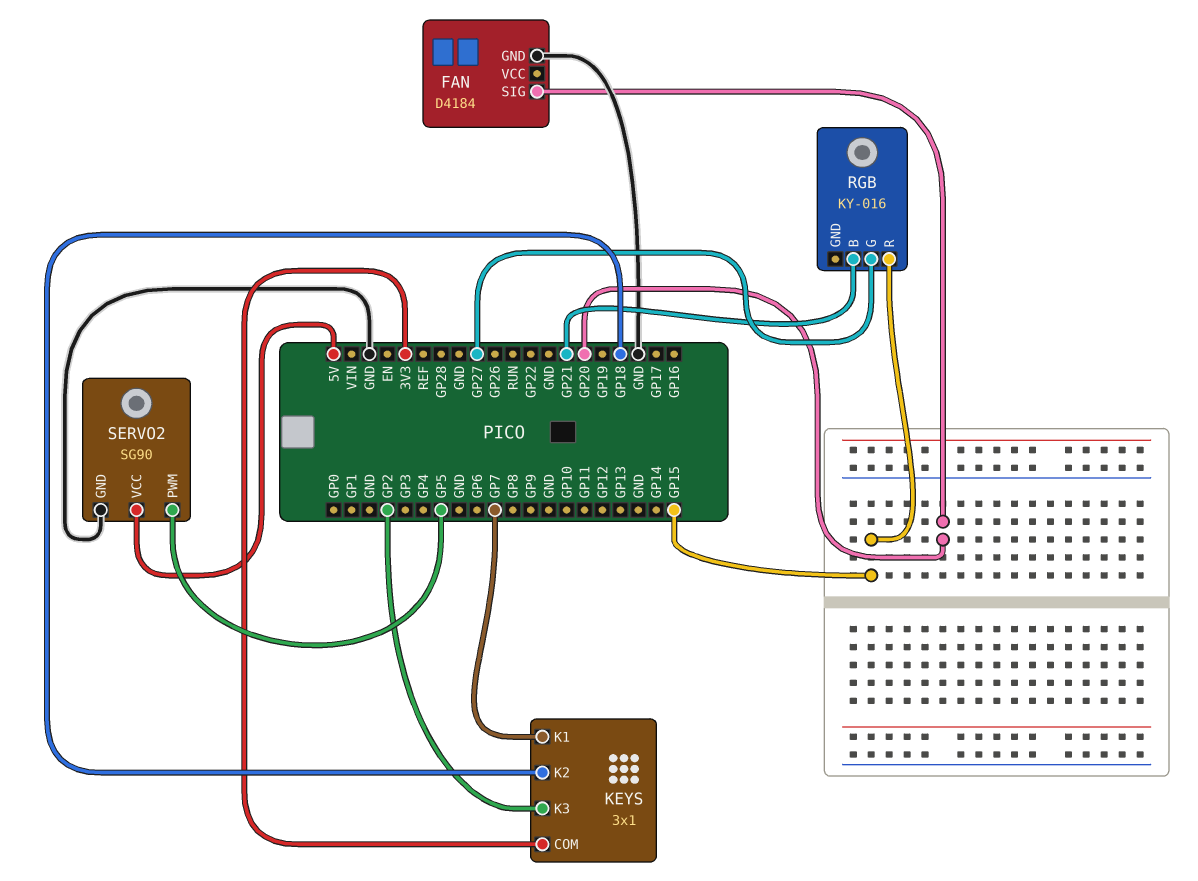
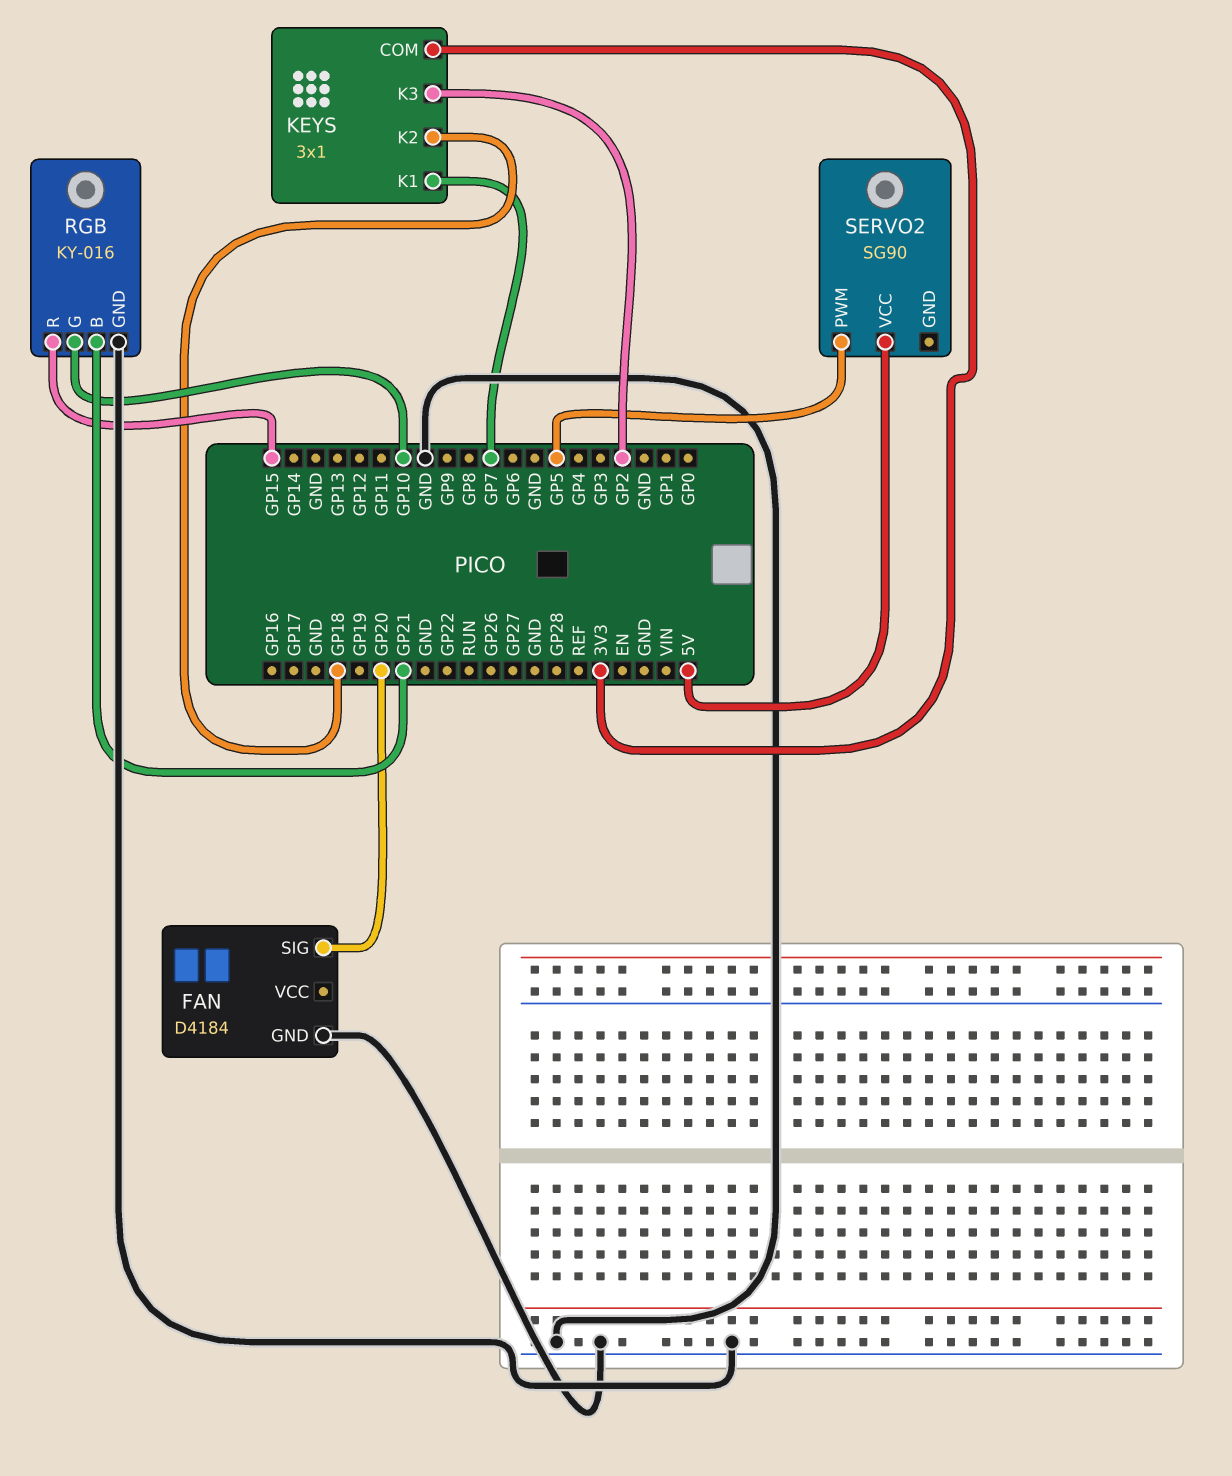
RGB pin G: GP27 -> GP10
RGB pin GND: none -> GND
SERVO2 pin GND: GND -> none

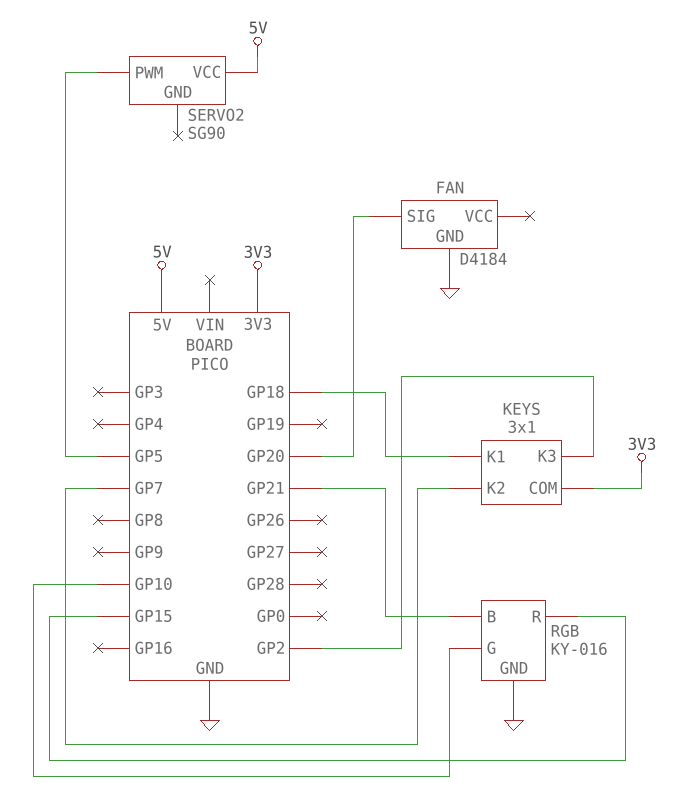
KEYS pin K1: GP7 -> GP18
KEYS pin K2: GP18 -> GP7

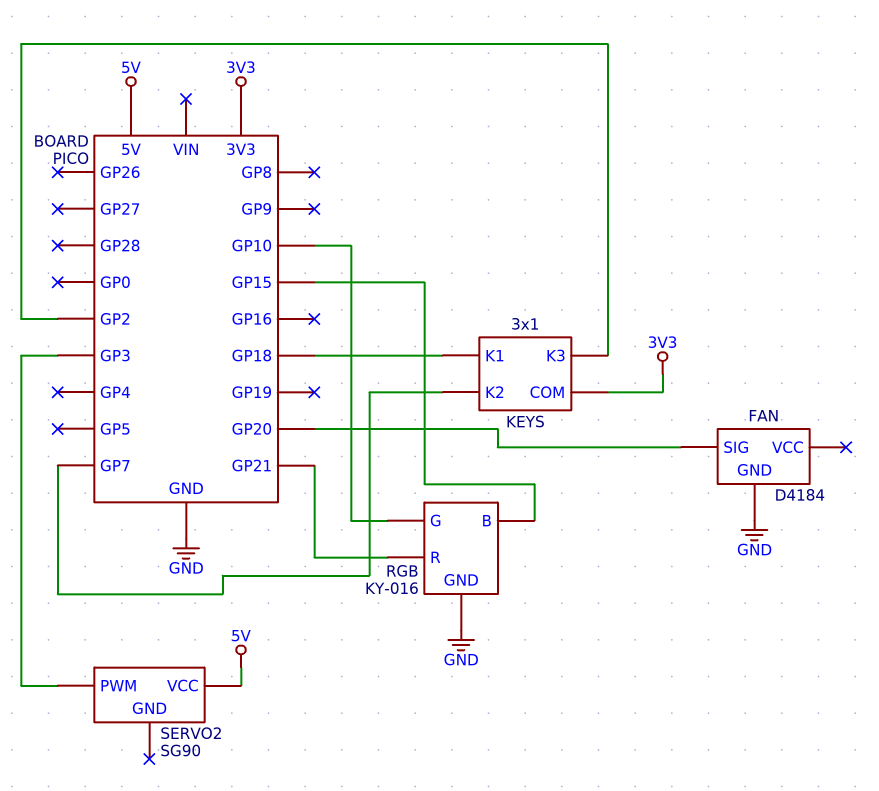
RGB pin B: GP21 -> GP15
RGB pin R: GP15 -> GP21
SERVO2 pin PWM: GP5 -> GP3

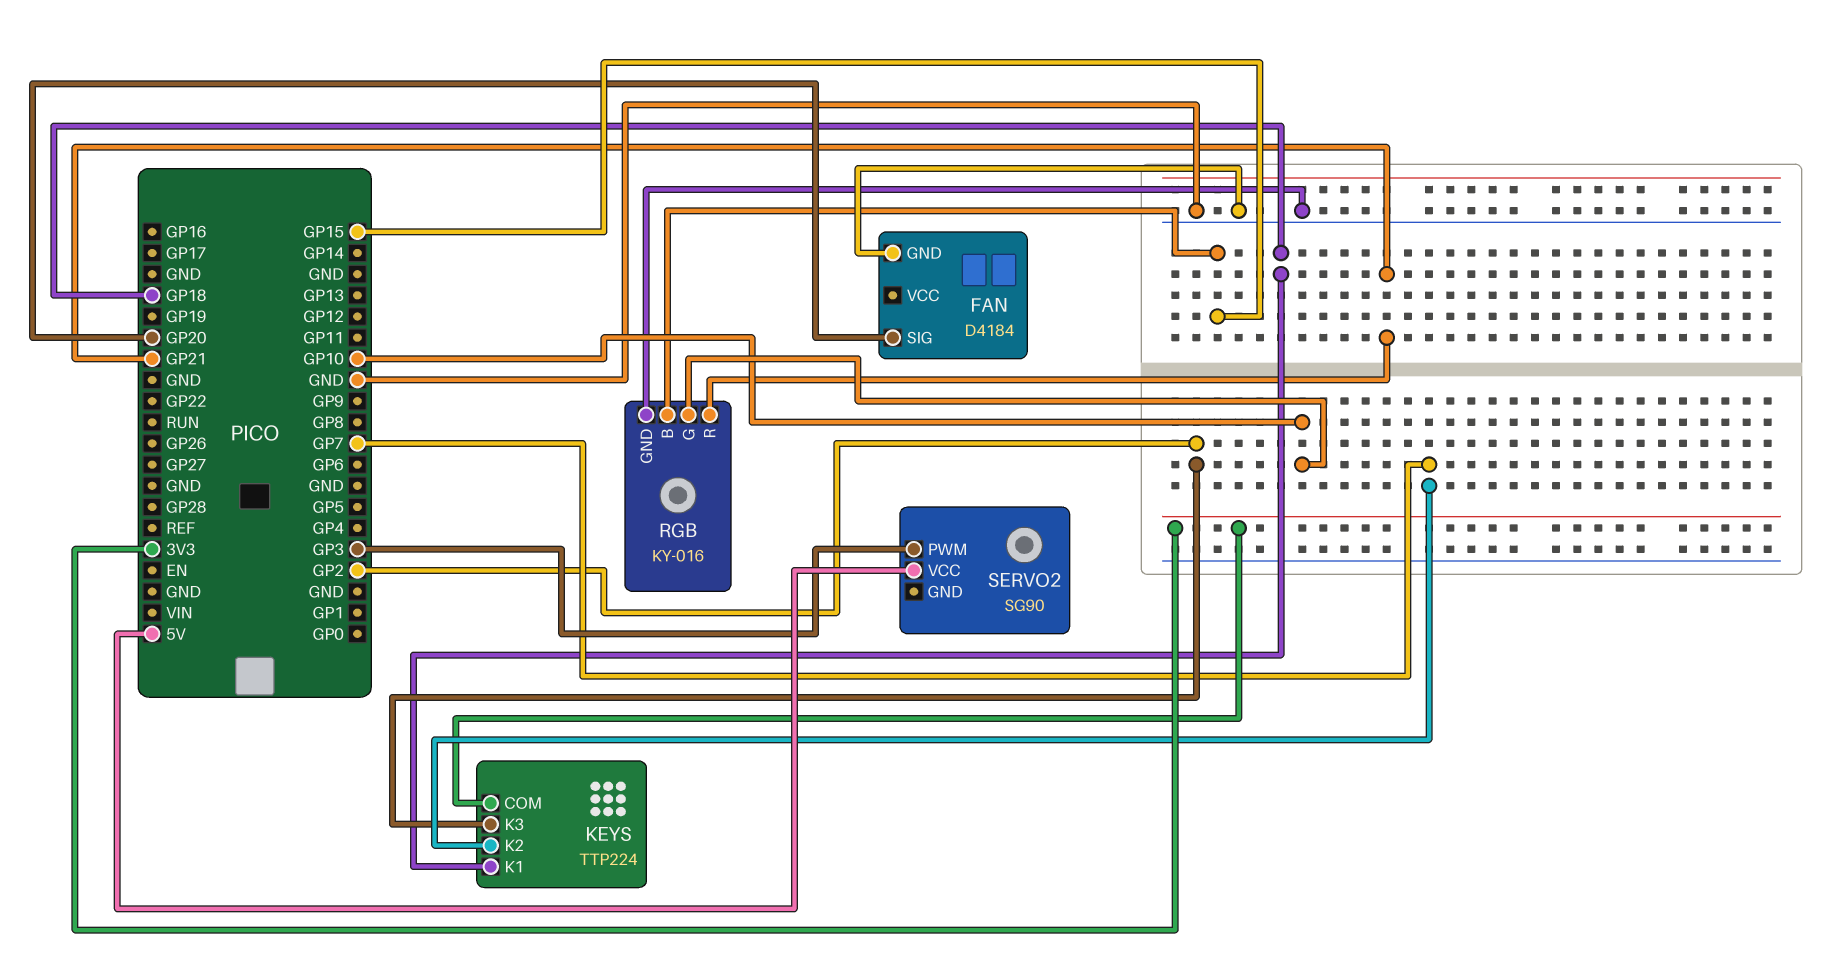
KEYS: 3x1 -> TTP224

